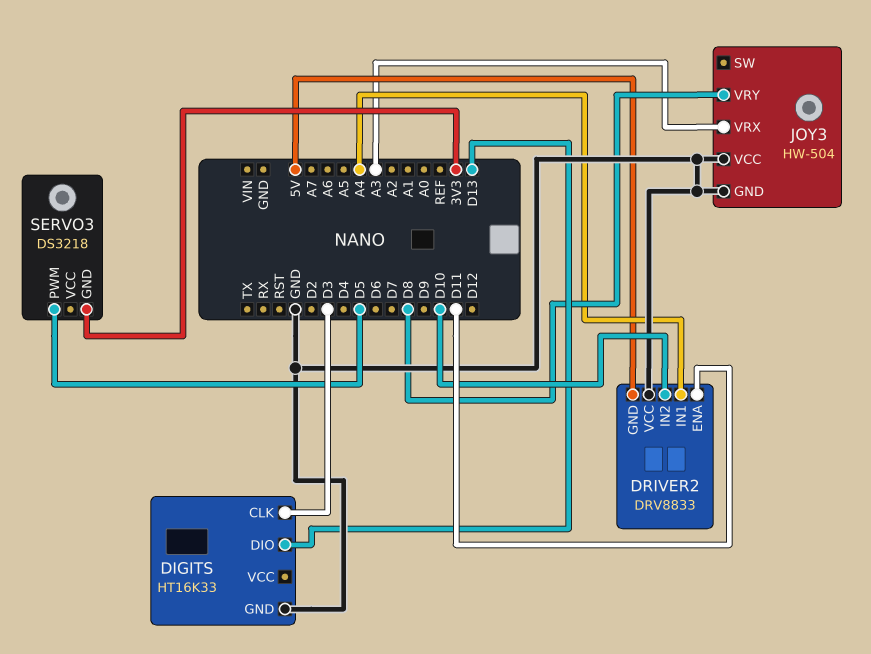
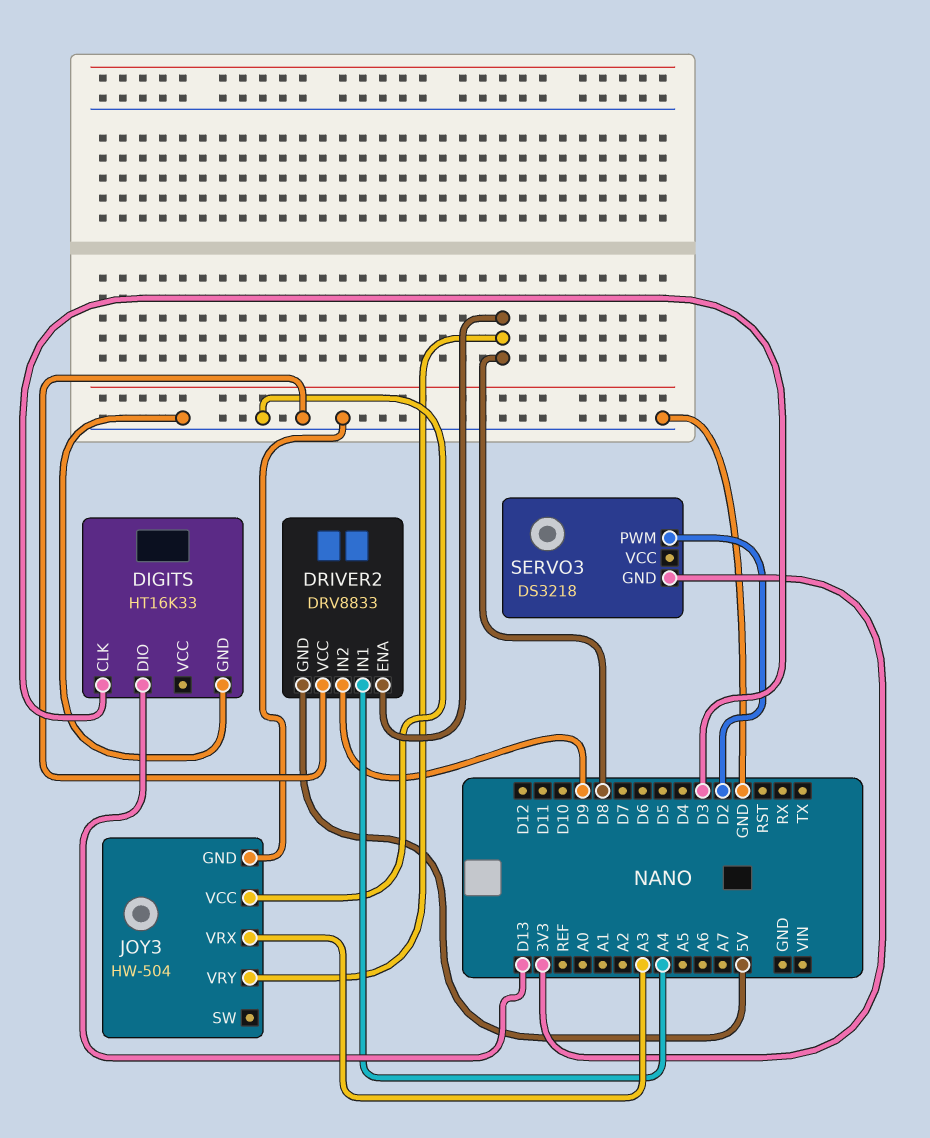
DRIVER2 pin ENA: D11 -> D8
DRIVER2 pin IN2: D10 -> D9
SERVO3 pin PWM: D5 -> D2

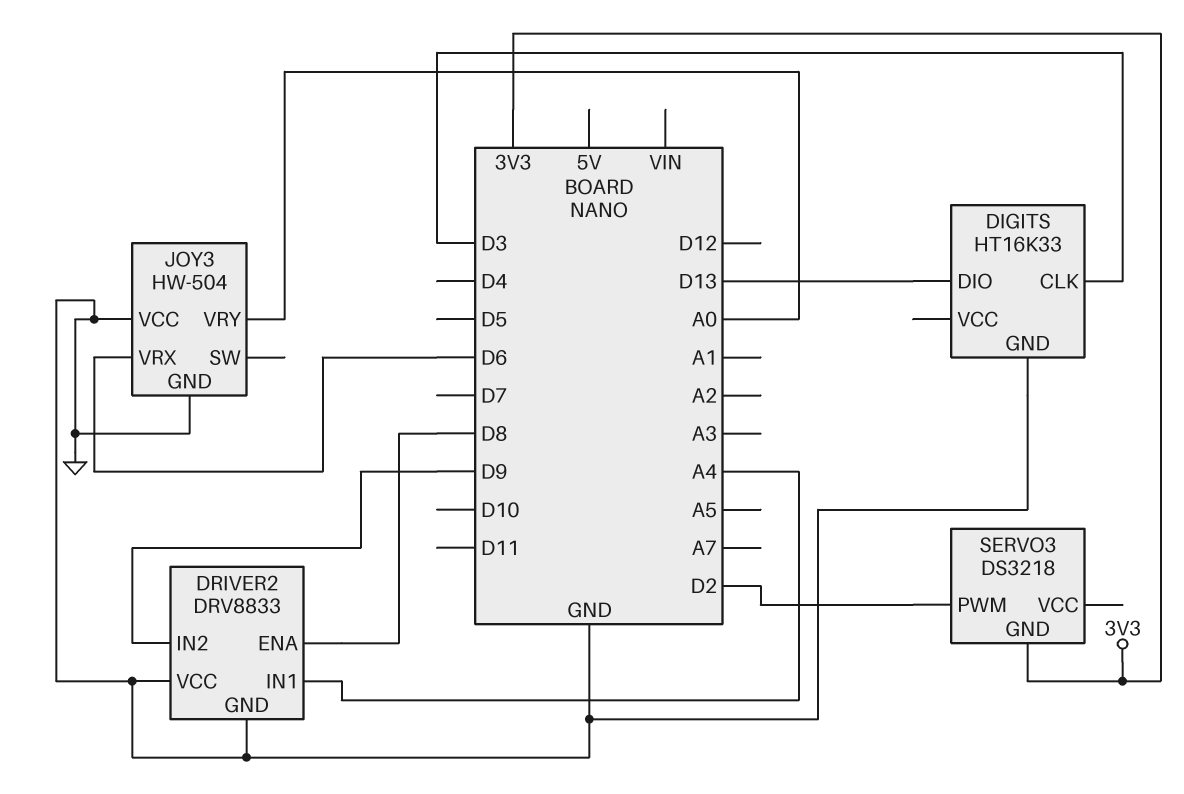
DRIVER2 pin GND: 5V -> GND
JOY3 pin VRX: A3 -> D6
JOY3 pin VRY: D8 -> A0

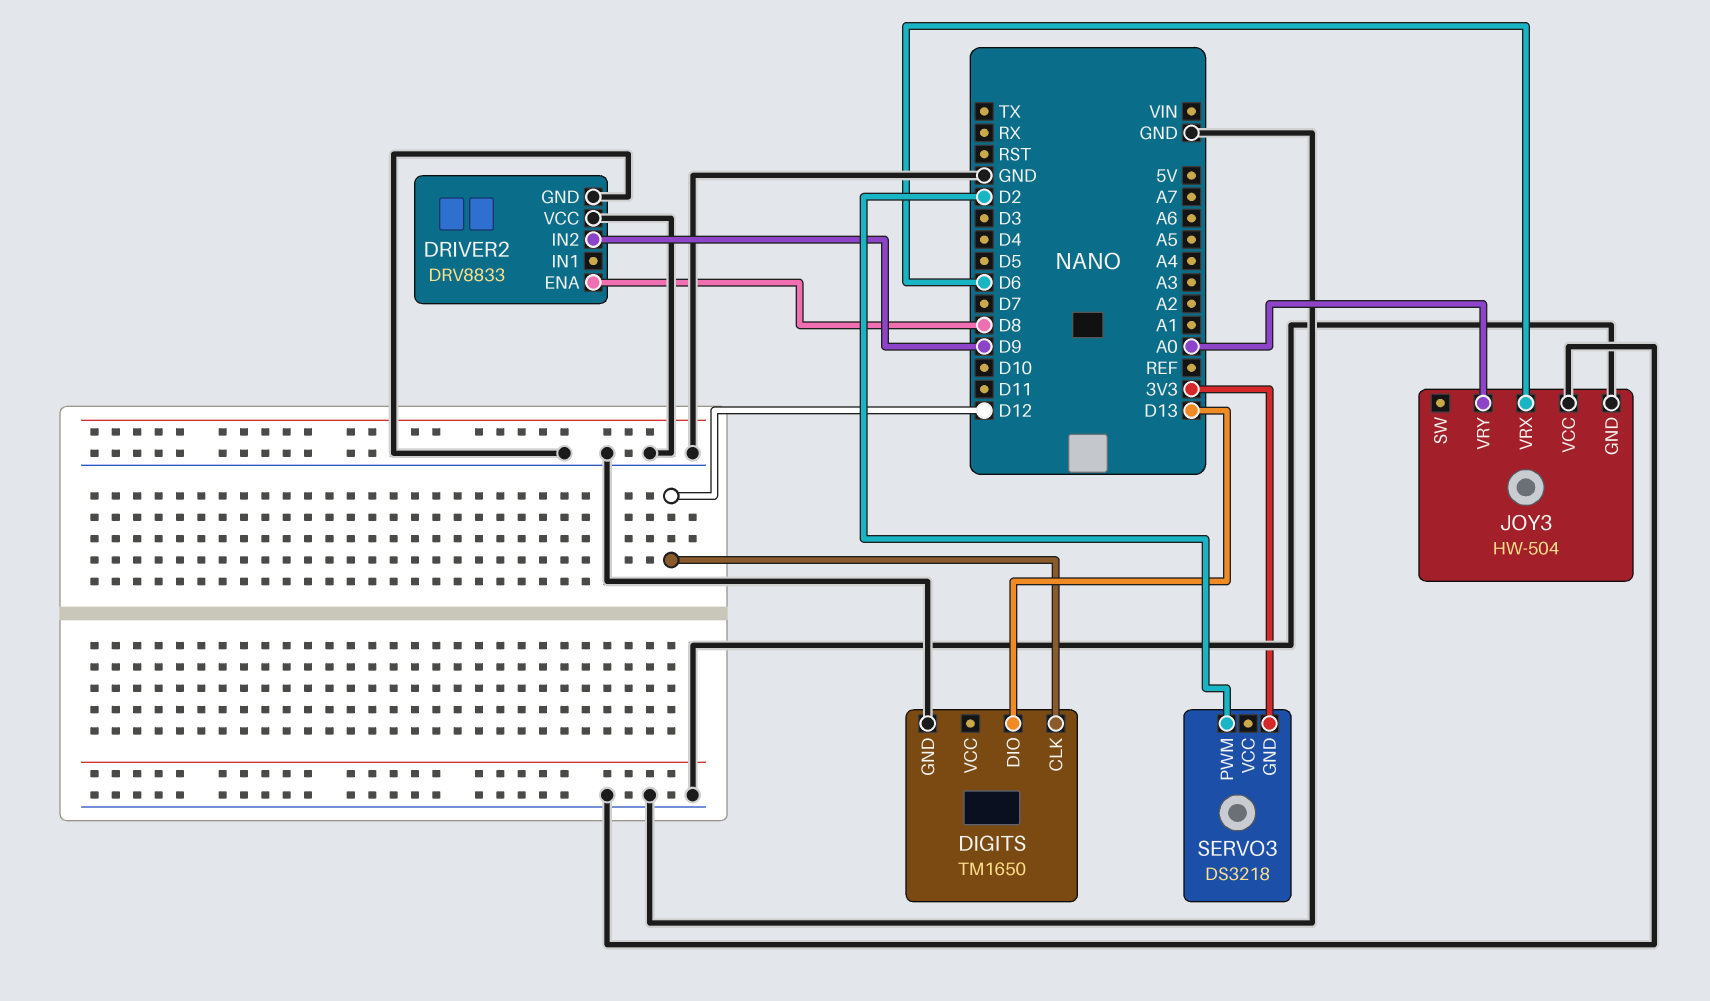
DIGITS: HT16K33 -> TM1650
DIGITS pin CLK: D3 -> D12
DRIVER2 pin IN1: A4 -> none

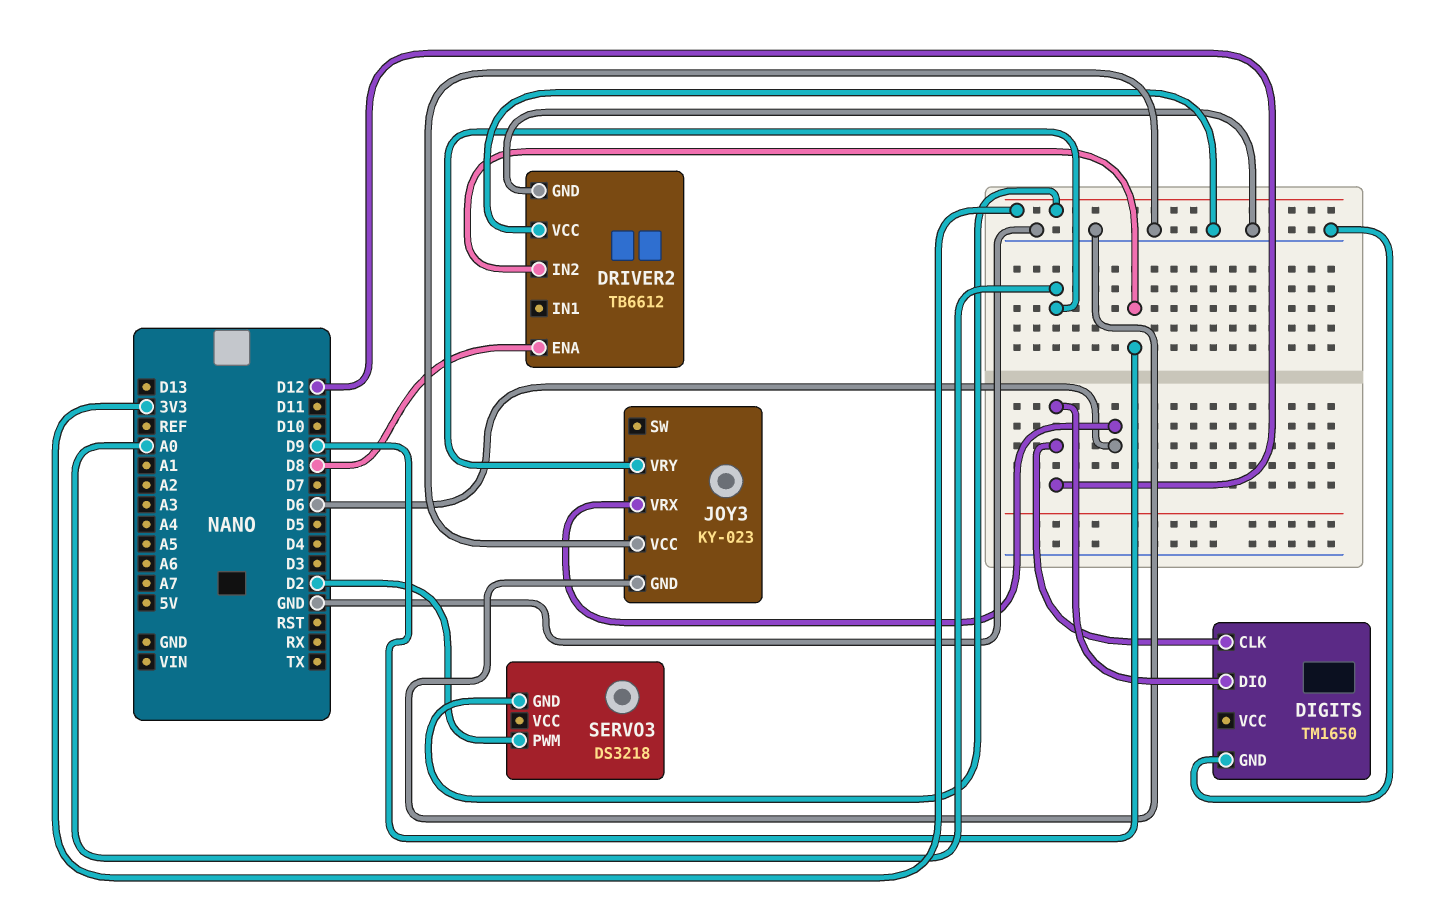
DIGITS pin DIO: D13 -> D12
DRIVER2: DRV8833 -> TB6612
JOY3: HW-504 -> KY-023

